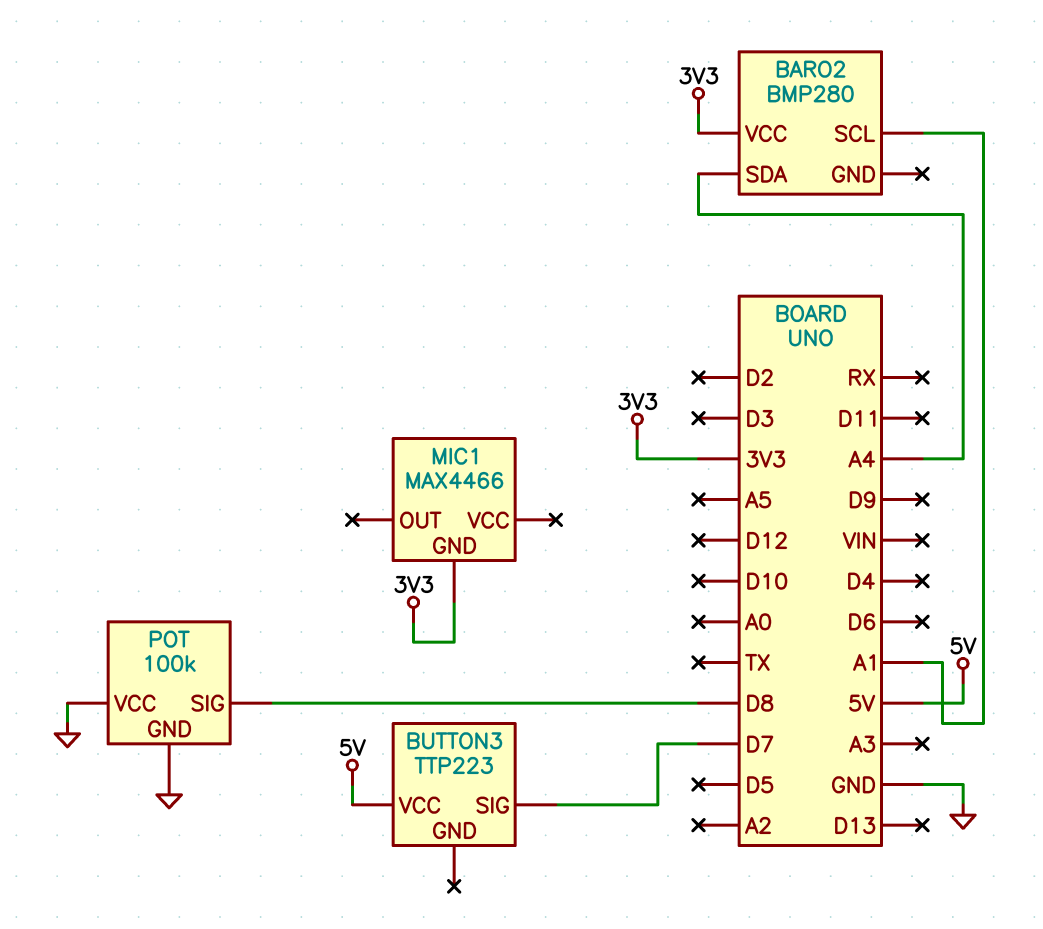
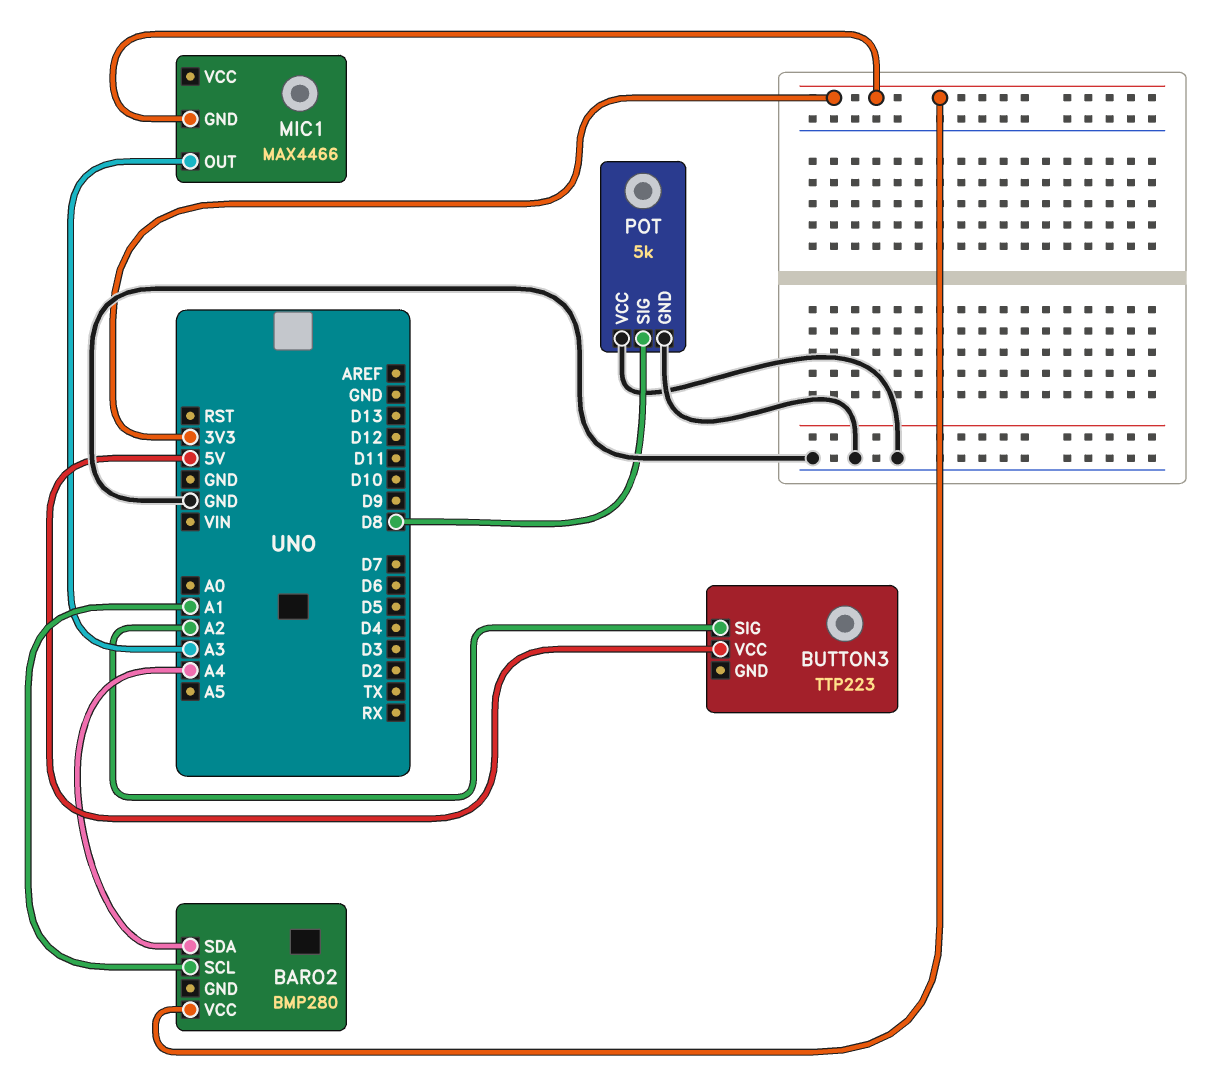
BUTTON3 pin SIG: D7 -> A2
MIC1 pin OUT: none -> A3
POT: 100k -> 5k

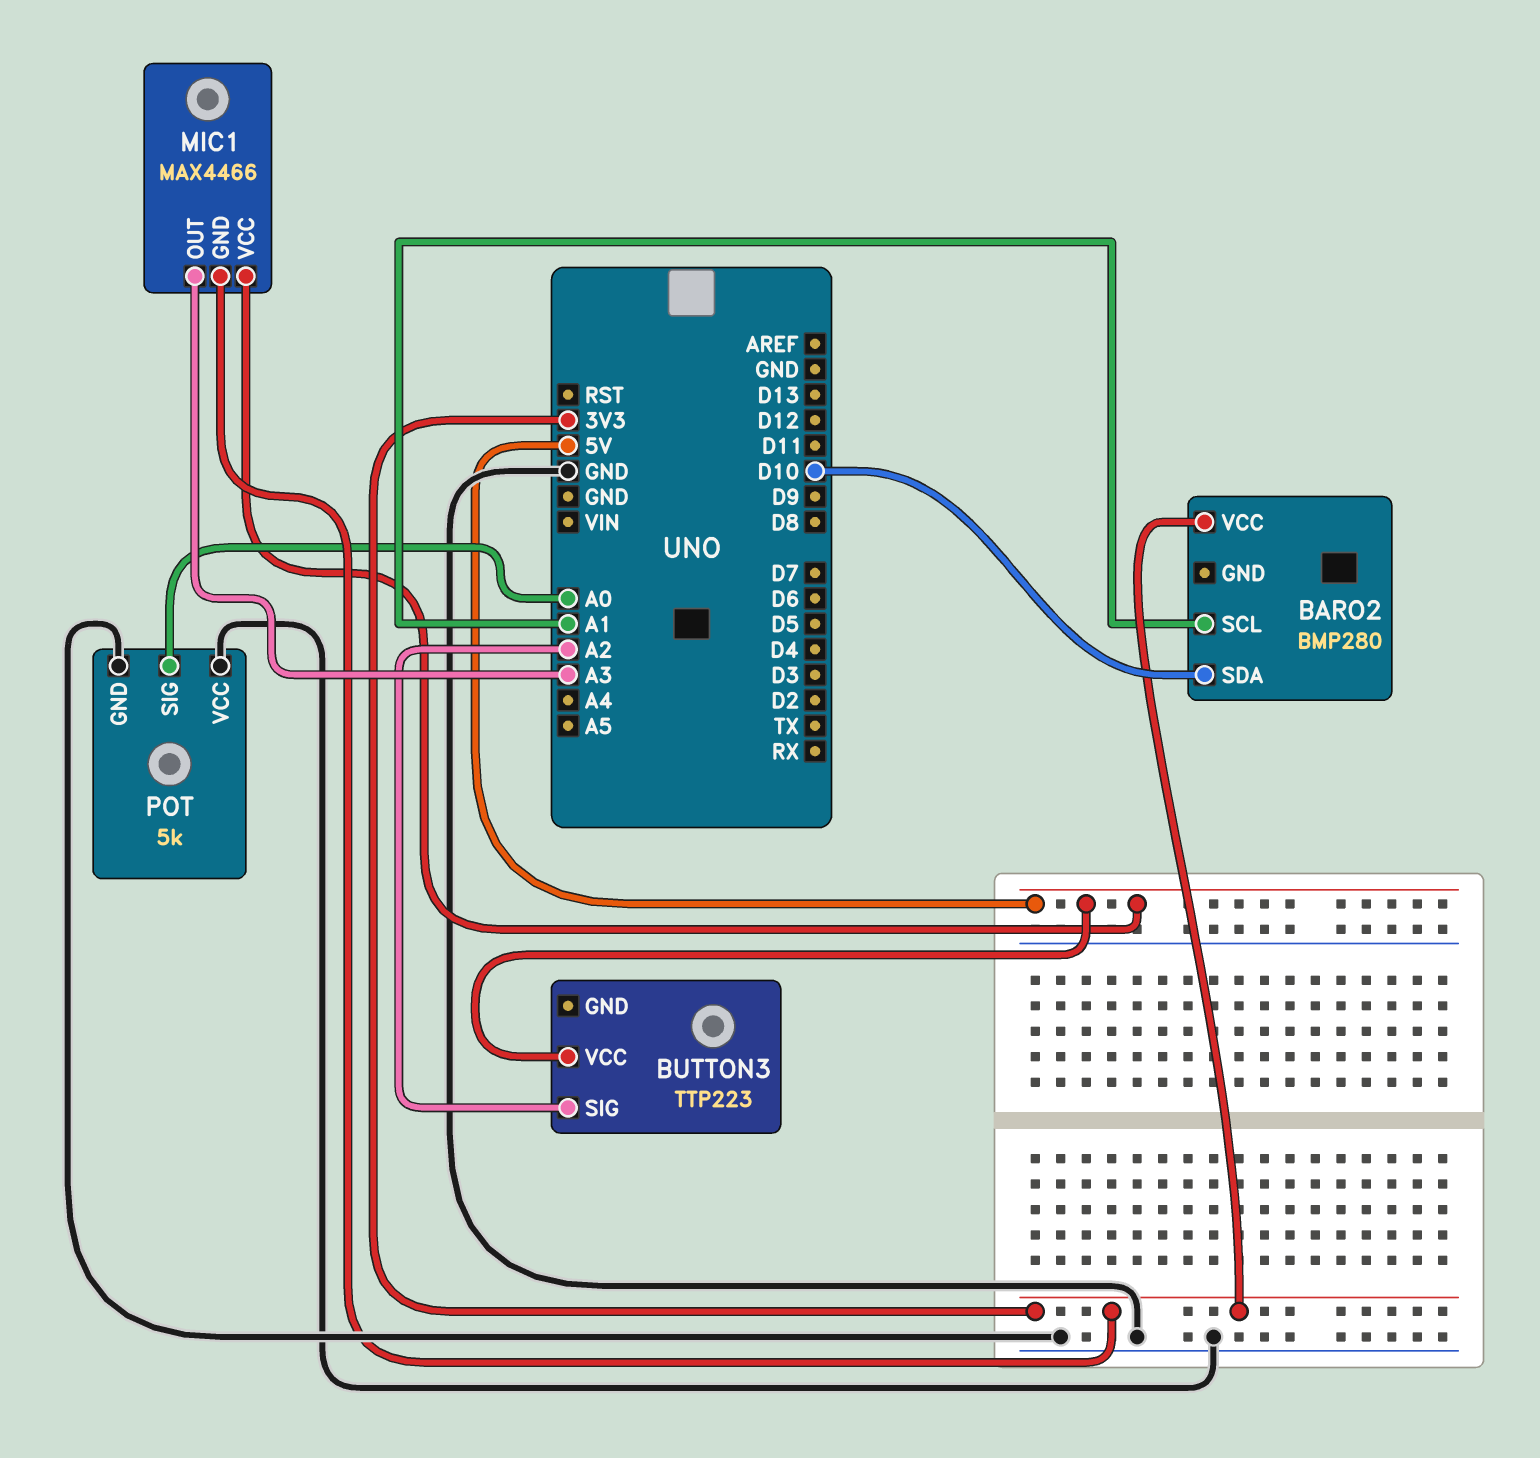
BARO2 pin SDA: A4 -> D10
MIC1 pin VCC: none -> 5V
POT pin SIG: D8 -> A0

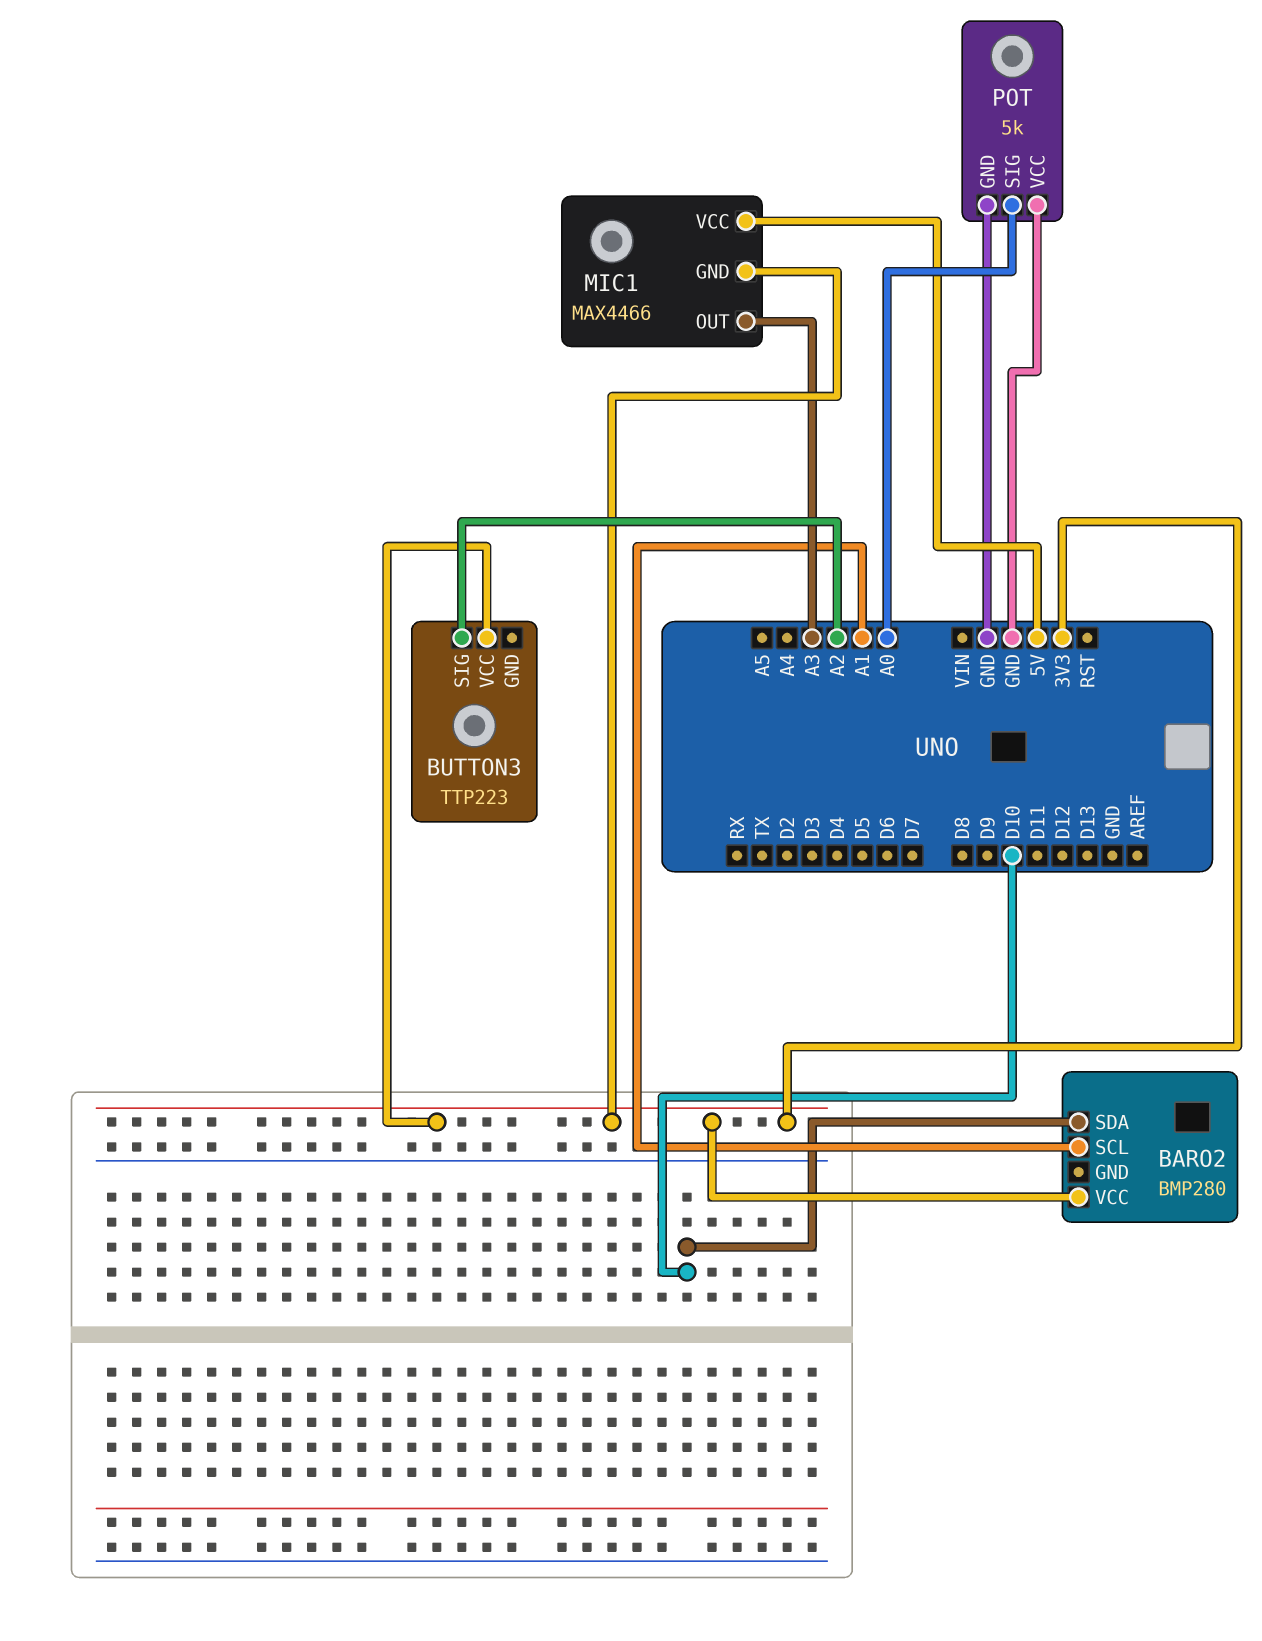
BUTTON3 pin VCC: 5V -> 3V3

